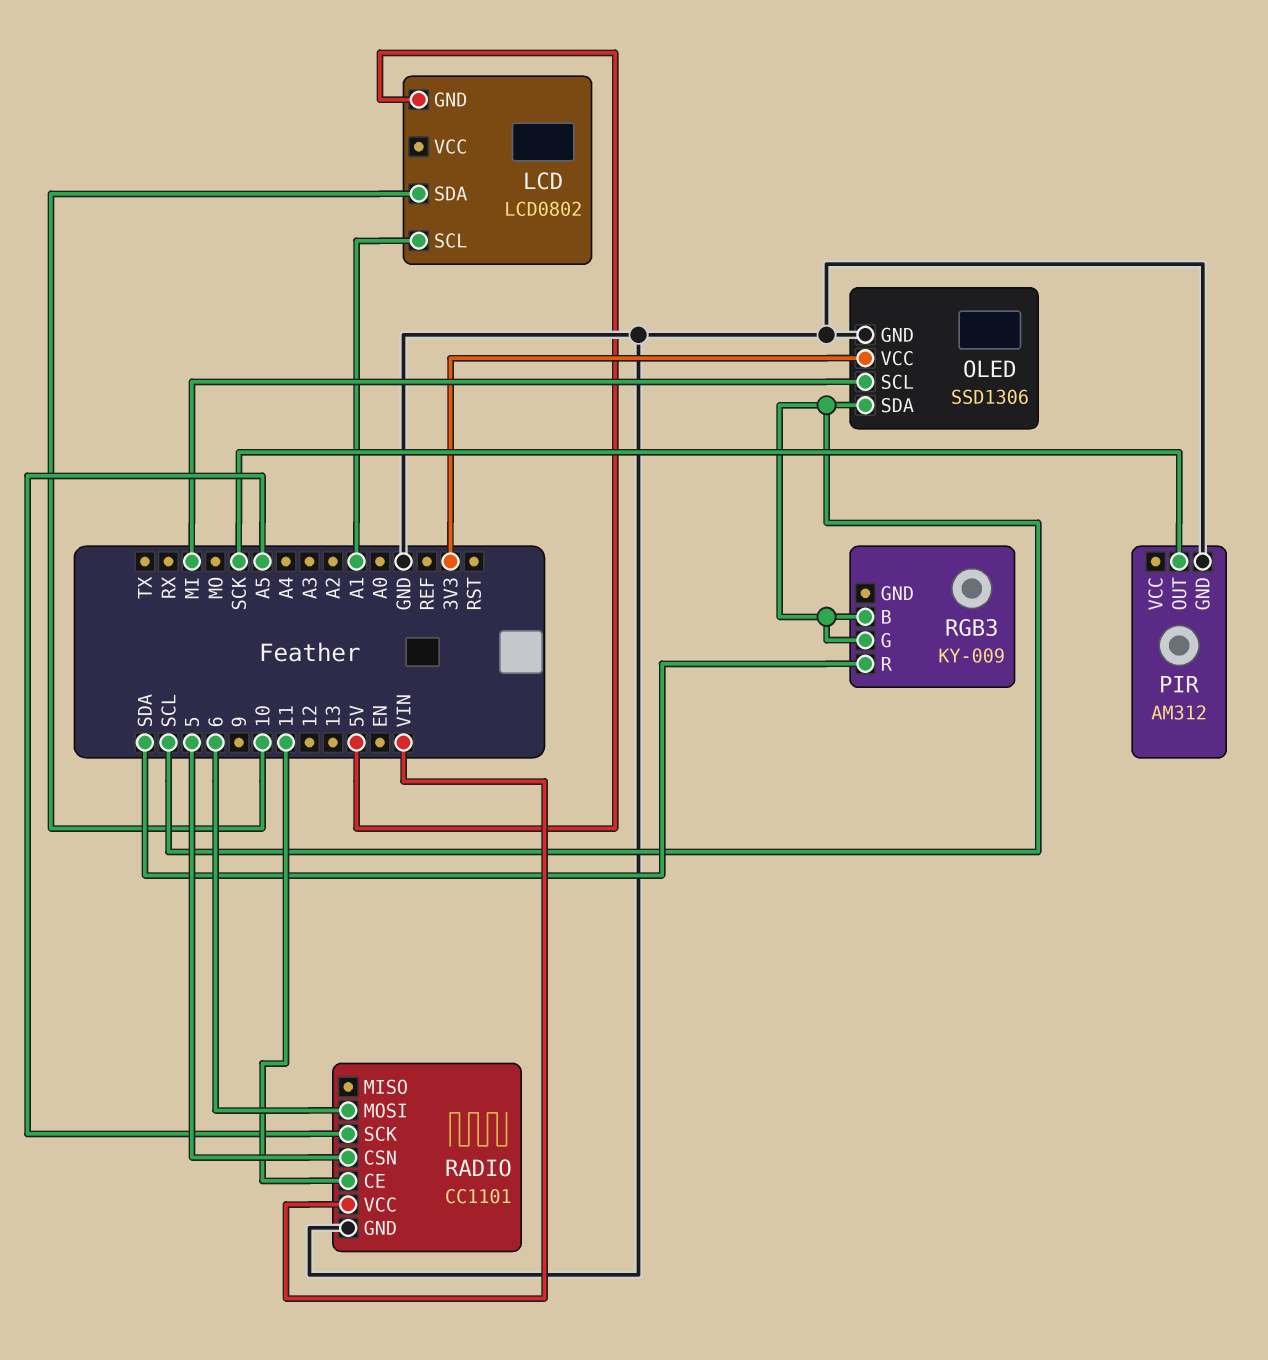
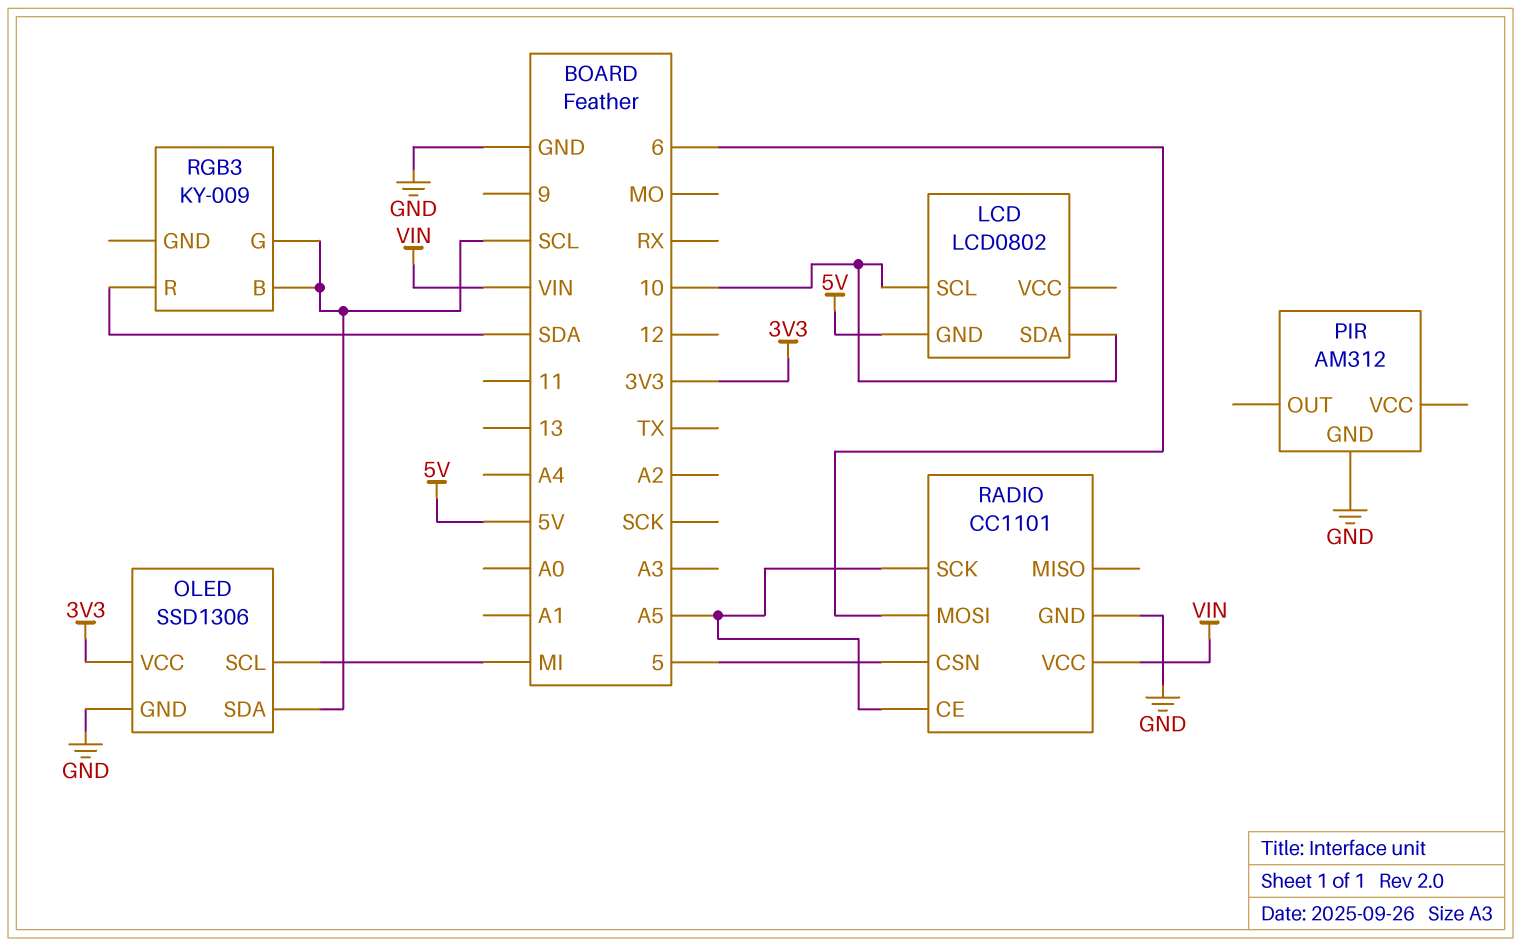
LCD pin SCL: A1 -> 10
PIR pin OUT: SCK -> none
RADIO pin CE: 11 -> A5

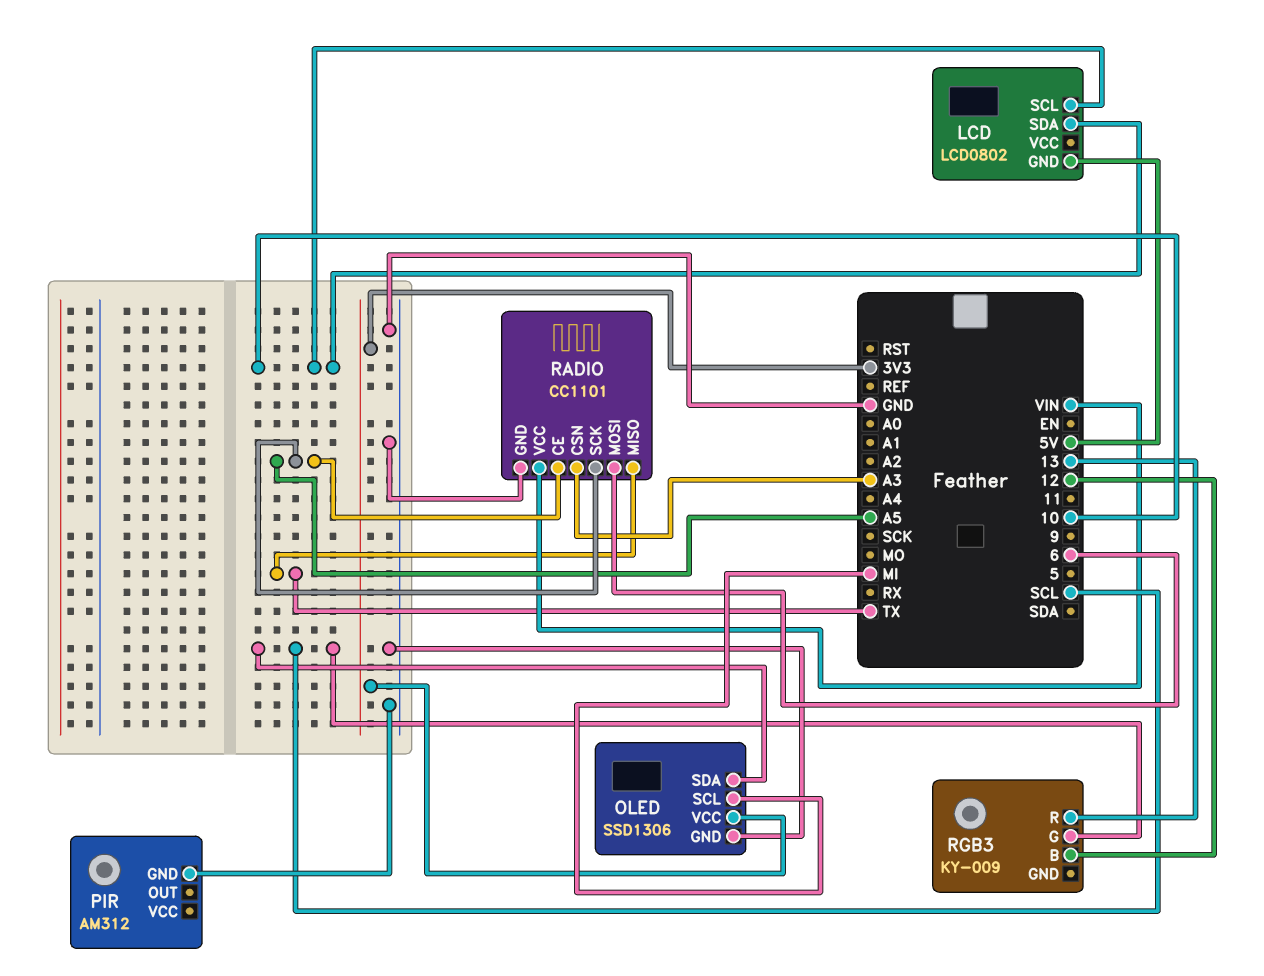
RADIO pin CSN: 5 -> A3
RADIO pin MISO: none -> TX
RGB3 pin B: SCL -> 12
RGB3 pin R: SDA -> 13

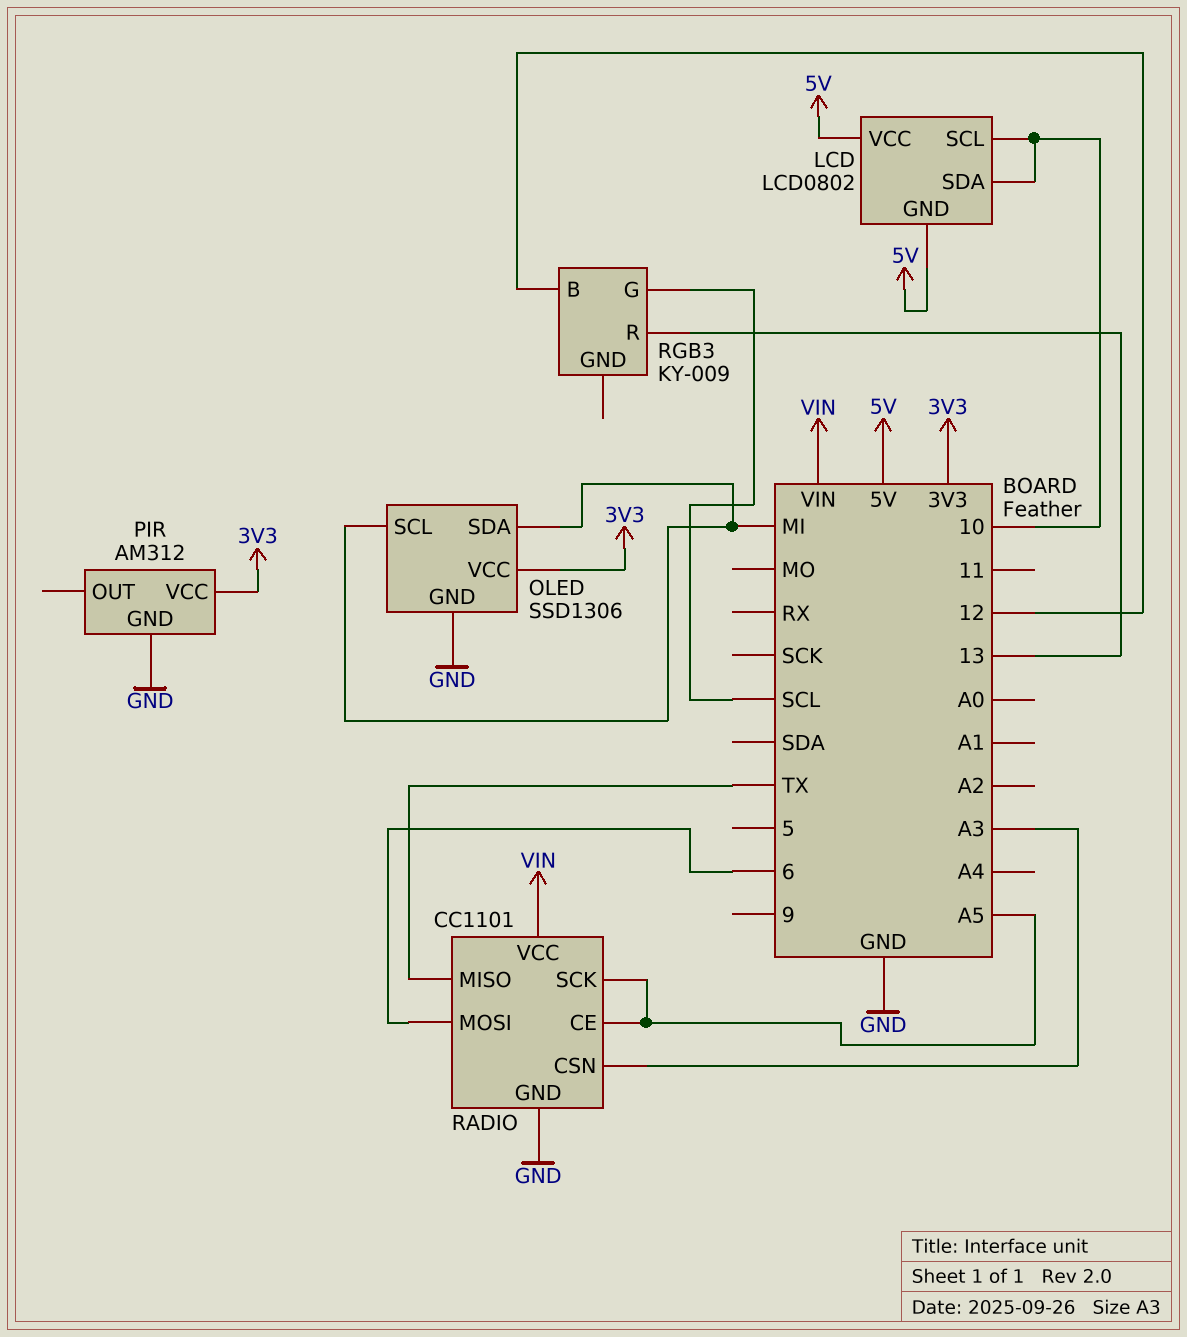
LCD pin VCC: none -> 5V
OLED pin SDA: SCL -> MI
PIR pin VCC: none -> 3V3

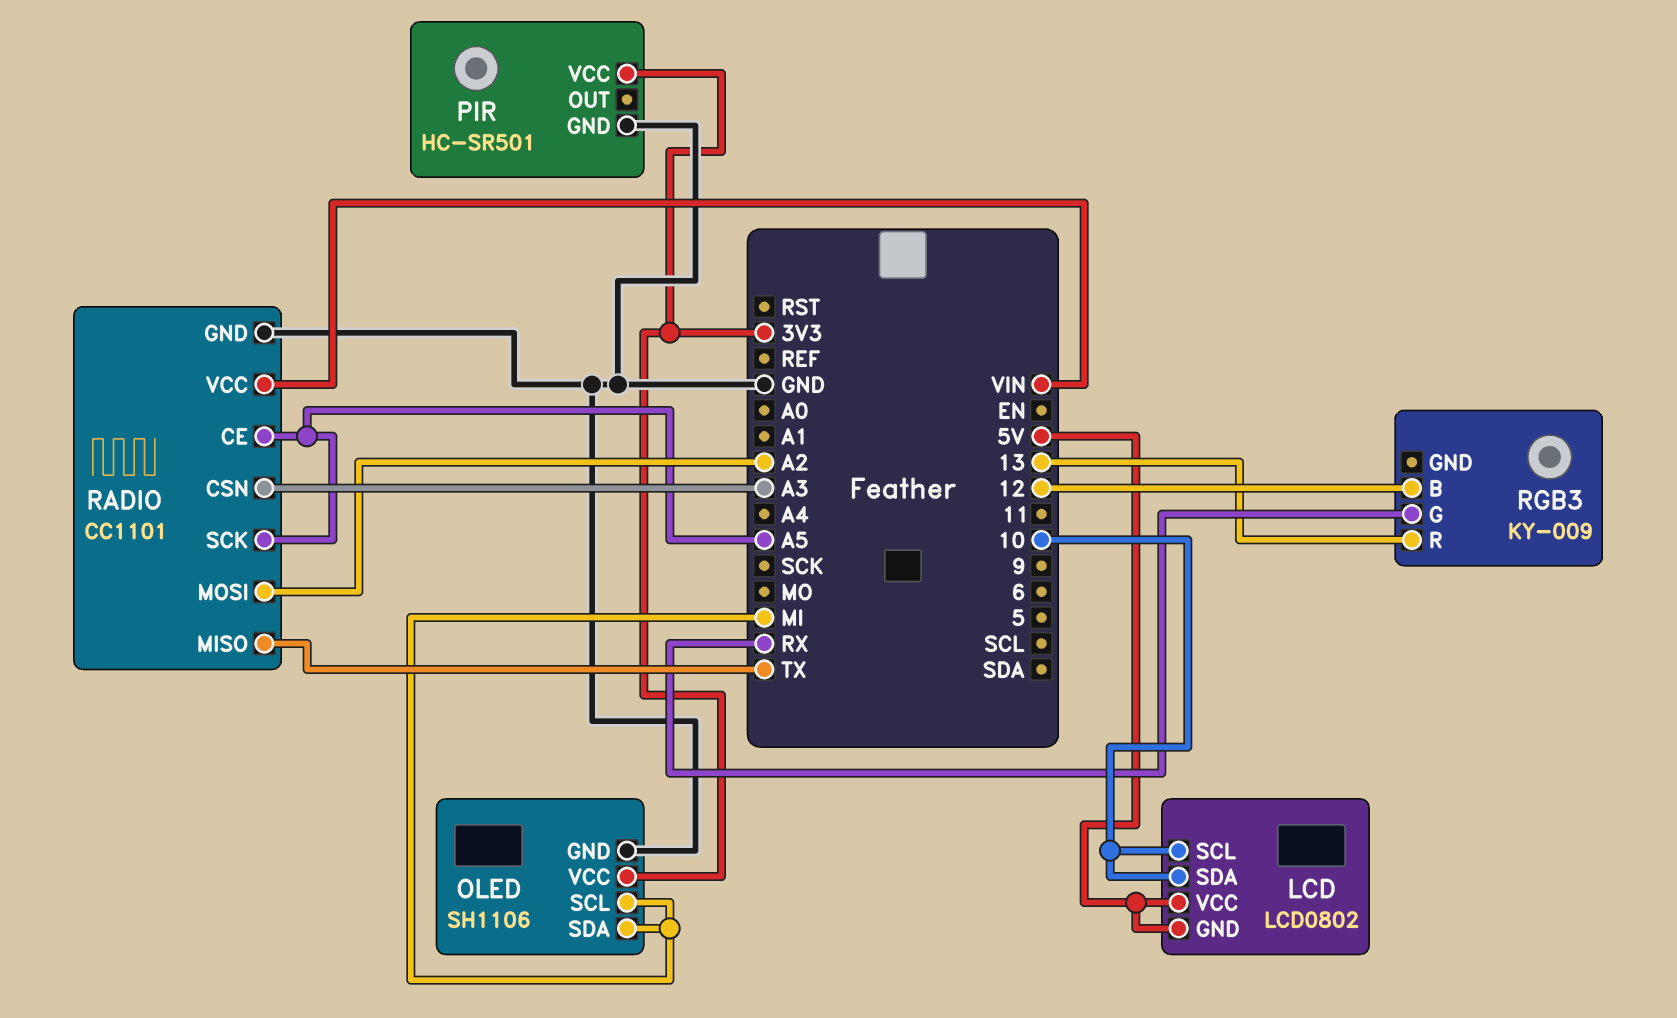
OLED: SSD1306 -> SH1106
PIR: AM312 -> HC-SR501
RADIO pin MOSI: 6 -> A2
RGB3 pin G: SCL -> RX

